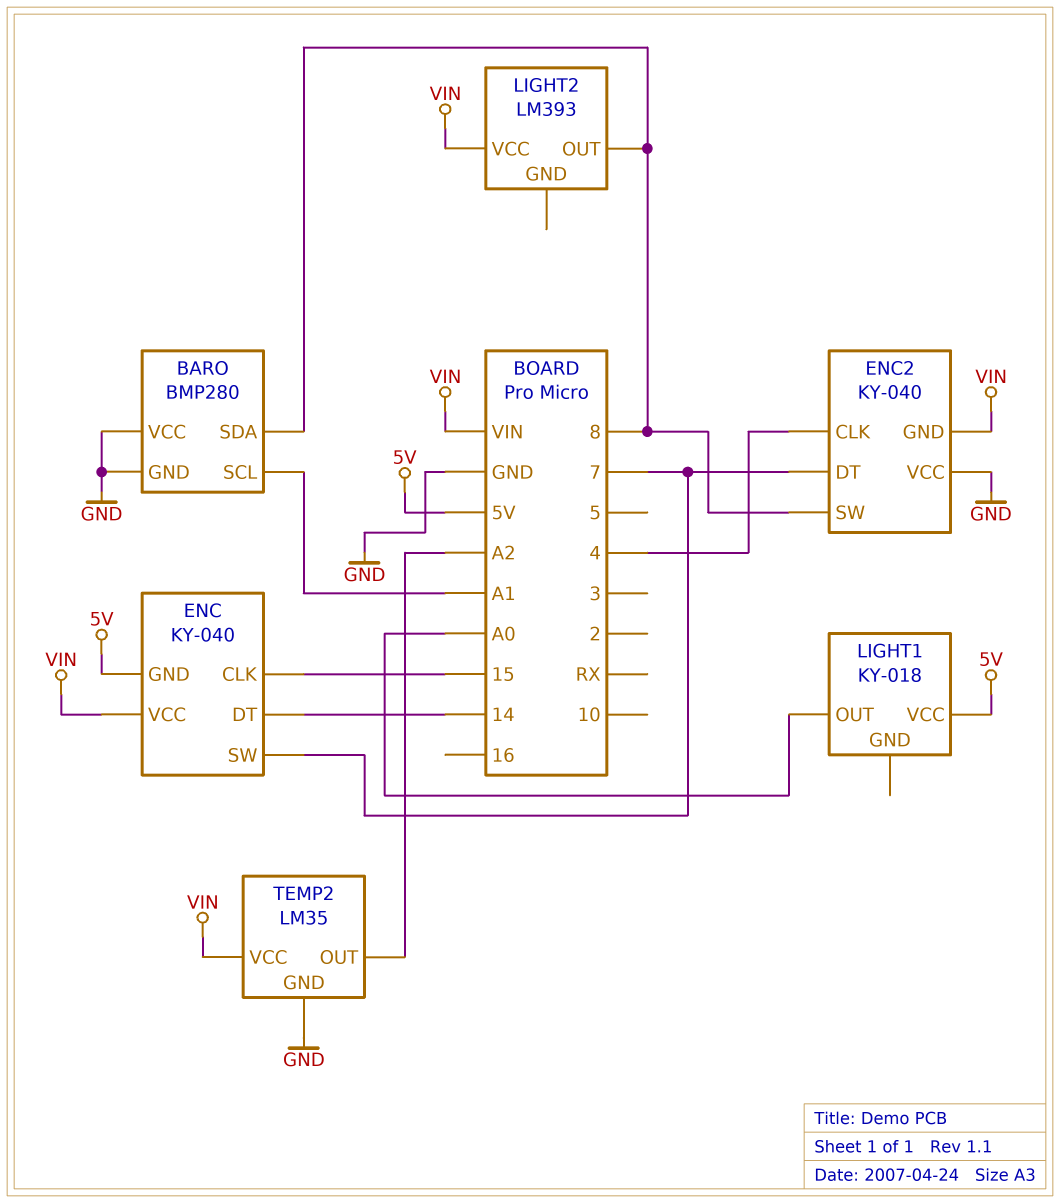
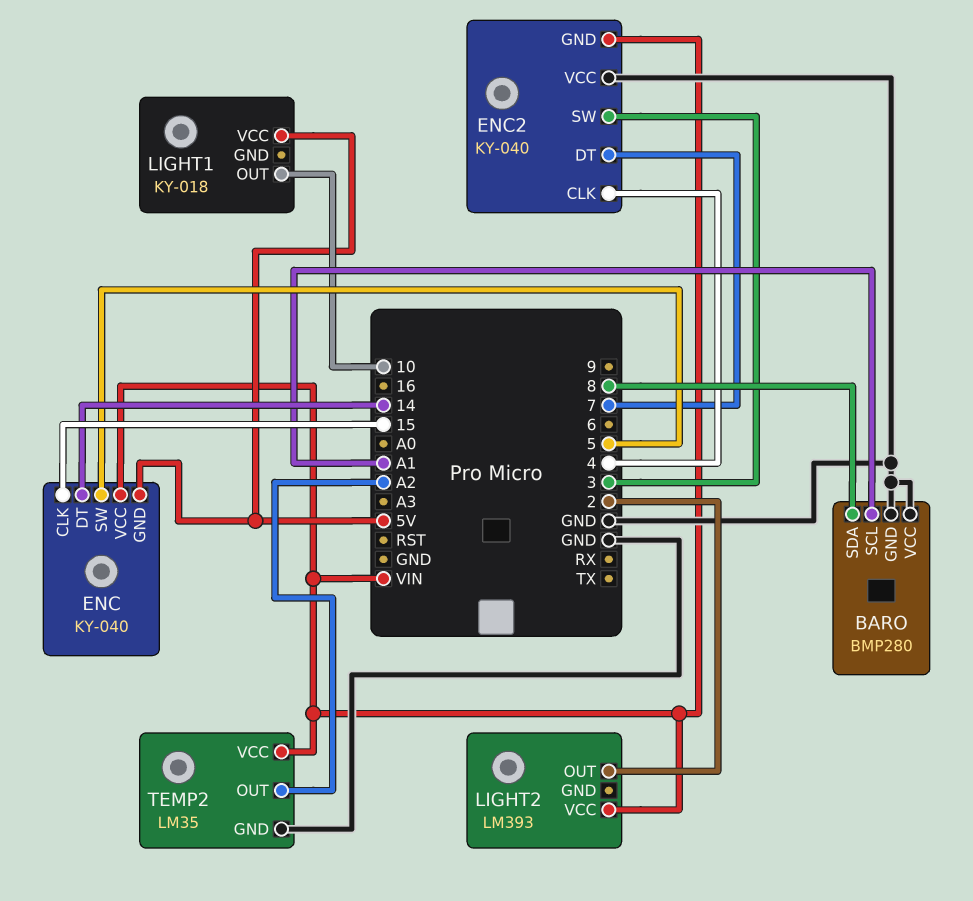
ENC pin SW: 7 -> 5
ENC2 pin SW: 8 -> 3
LIGHT1 pin OUT: A0 -> 10
LIGHT2 pin OUT: 8 -> 2

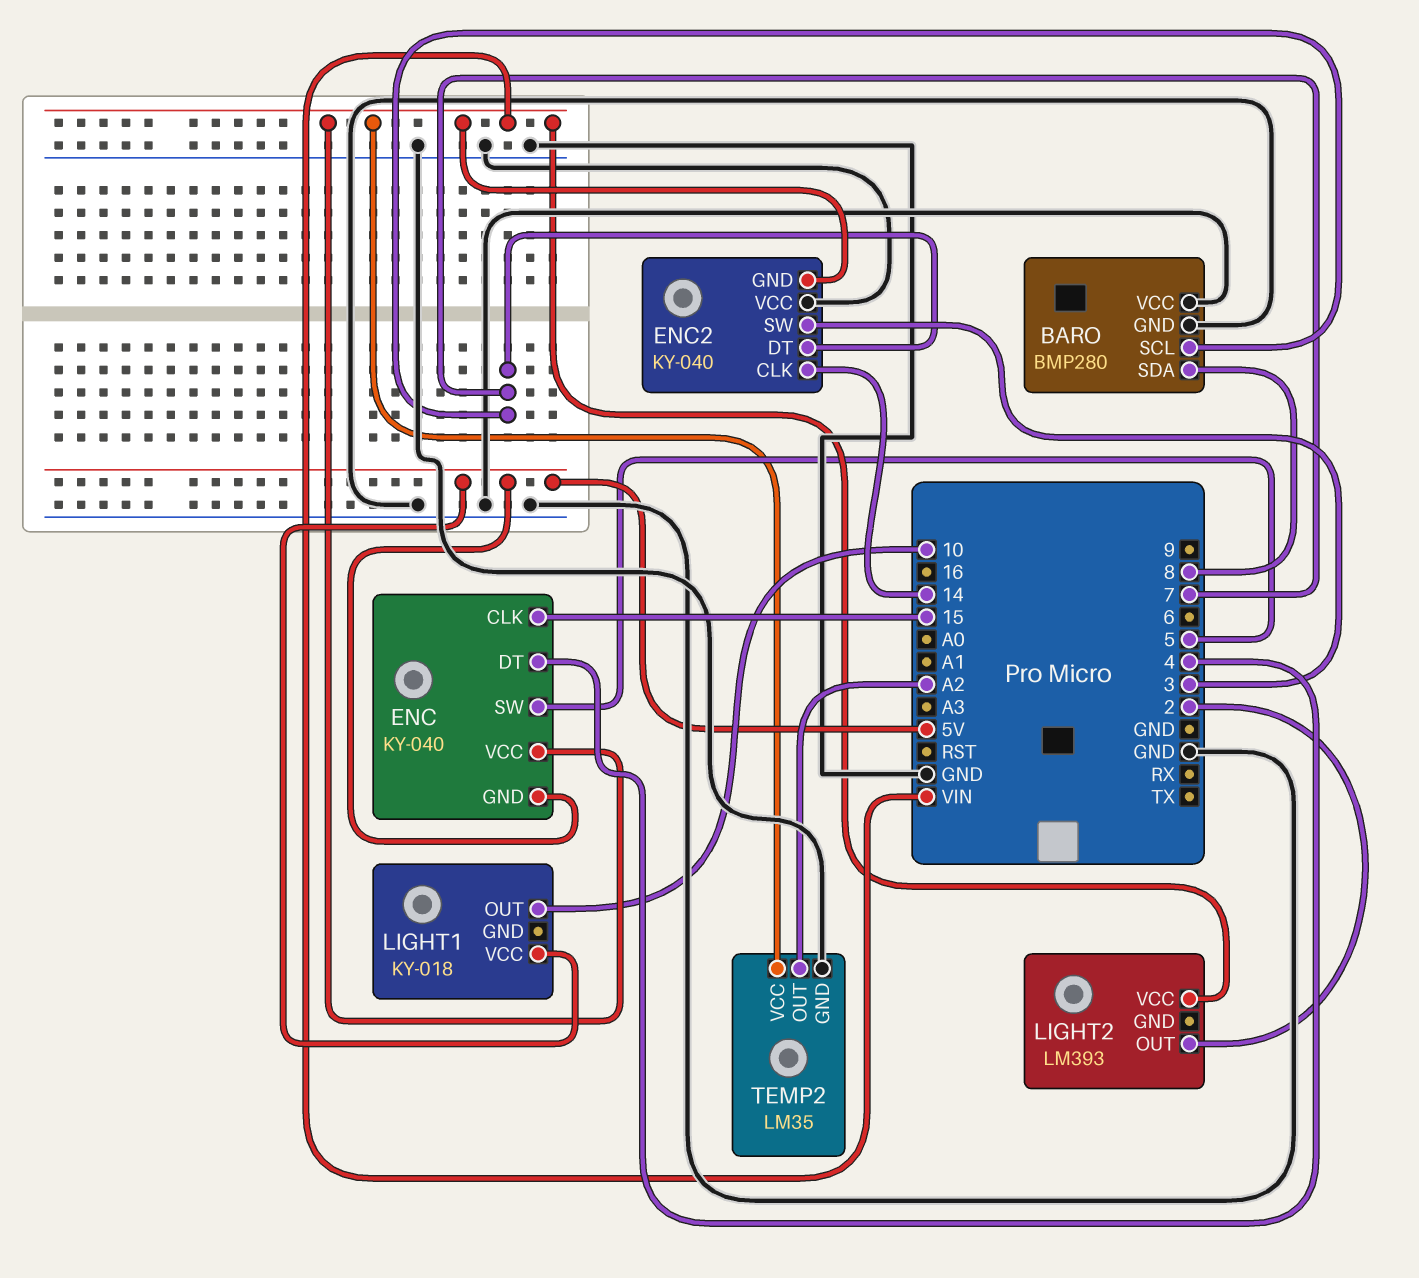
BARO pin SCL: A1 -> 7
ENC pin DT: 14 -> 4
ENC2 pin CLK: 4 -> 14

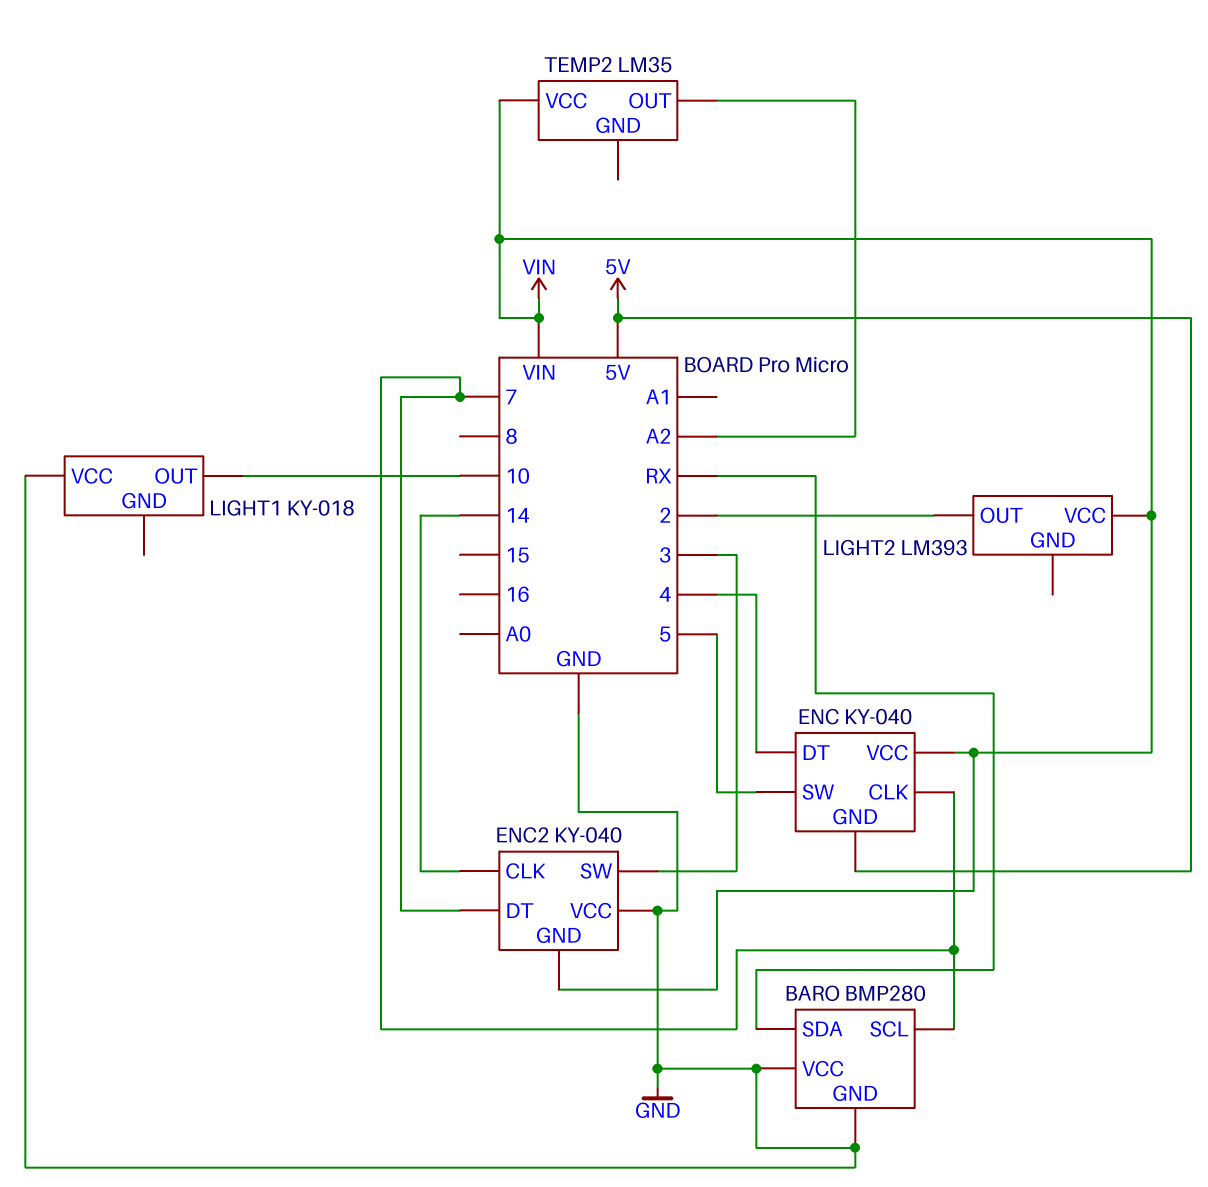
BARO pin SDA: 8 -> RX
ENC pin CLK: 15 -> 7
LIGHT1 pin VCC: 5V -> GND
TEMP2 pin GND: GND -> none

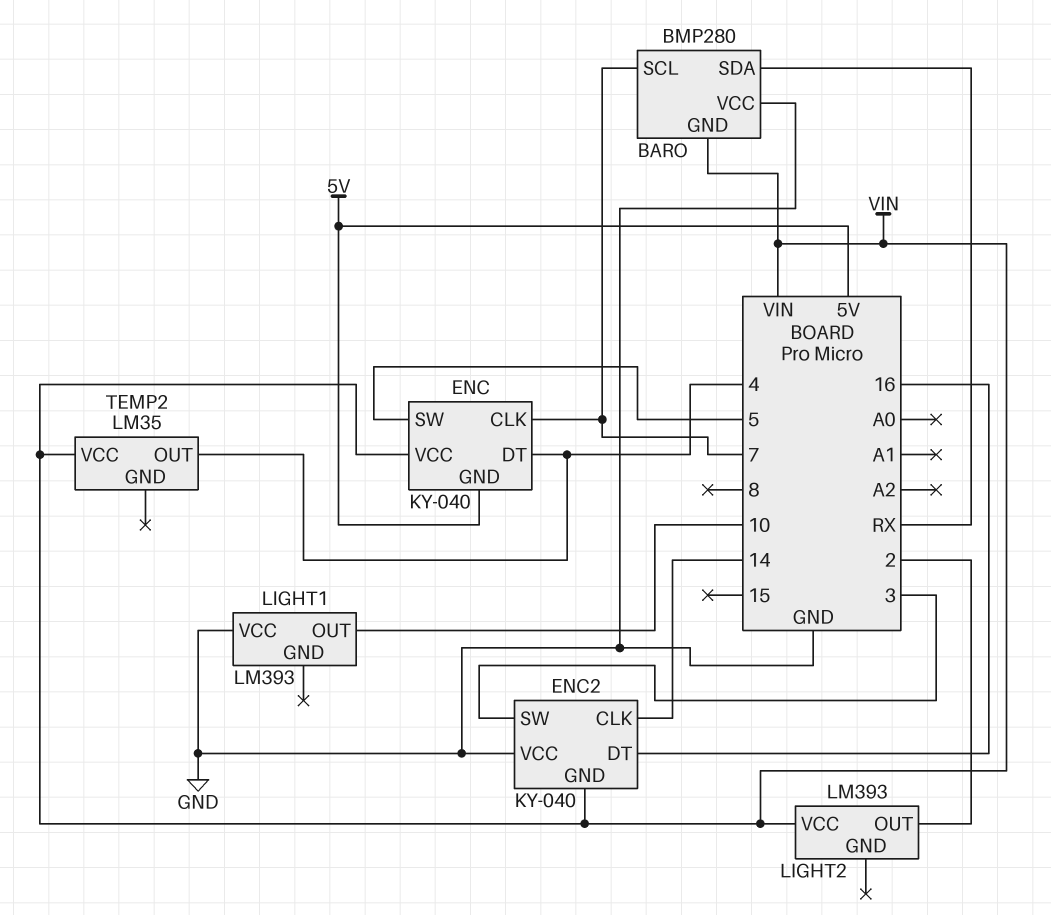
BARO pin GND: GND -> VIN
ENC2 pin DT: 7 -> 16
LIGHT1: KY-018 -> LM393
TEMP2 pin OUT: A2 -> 4

